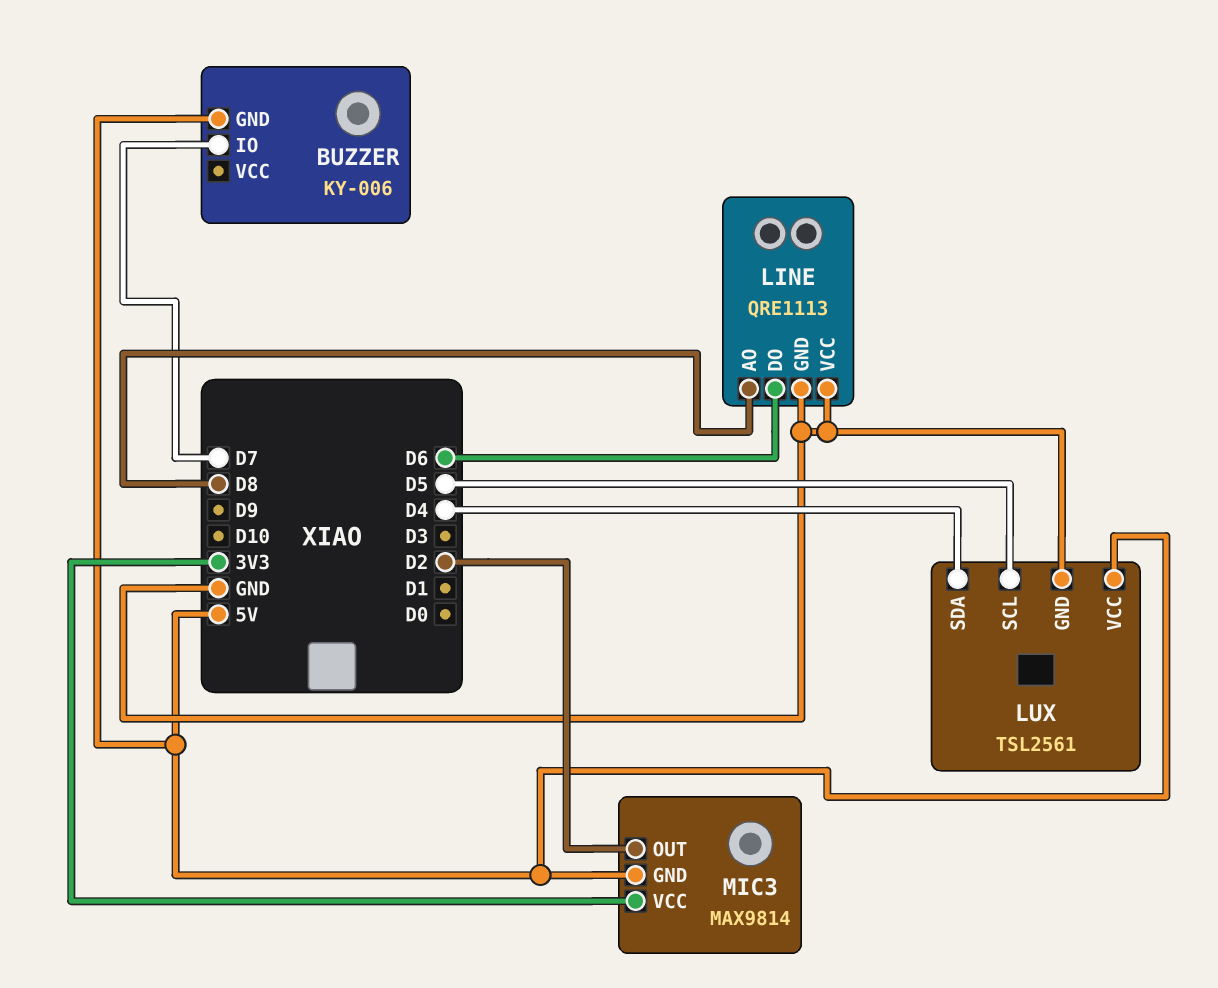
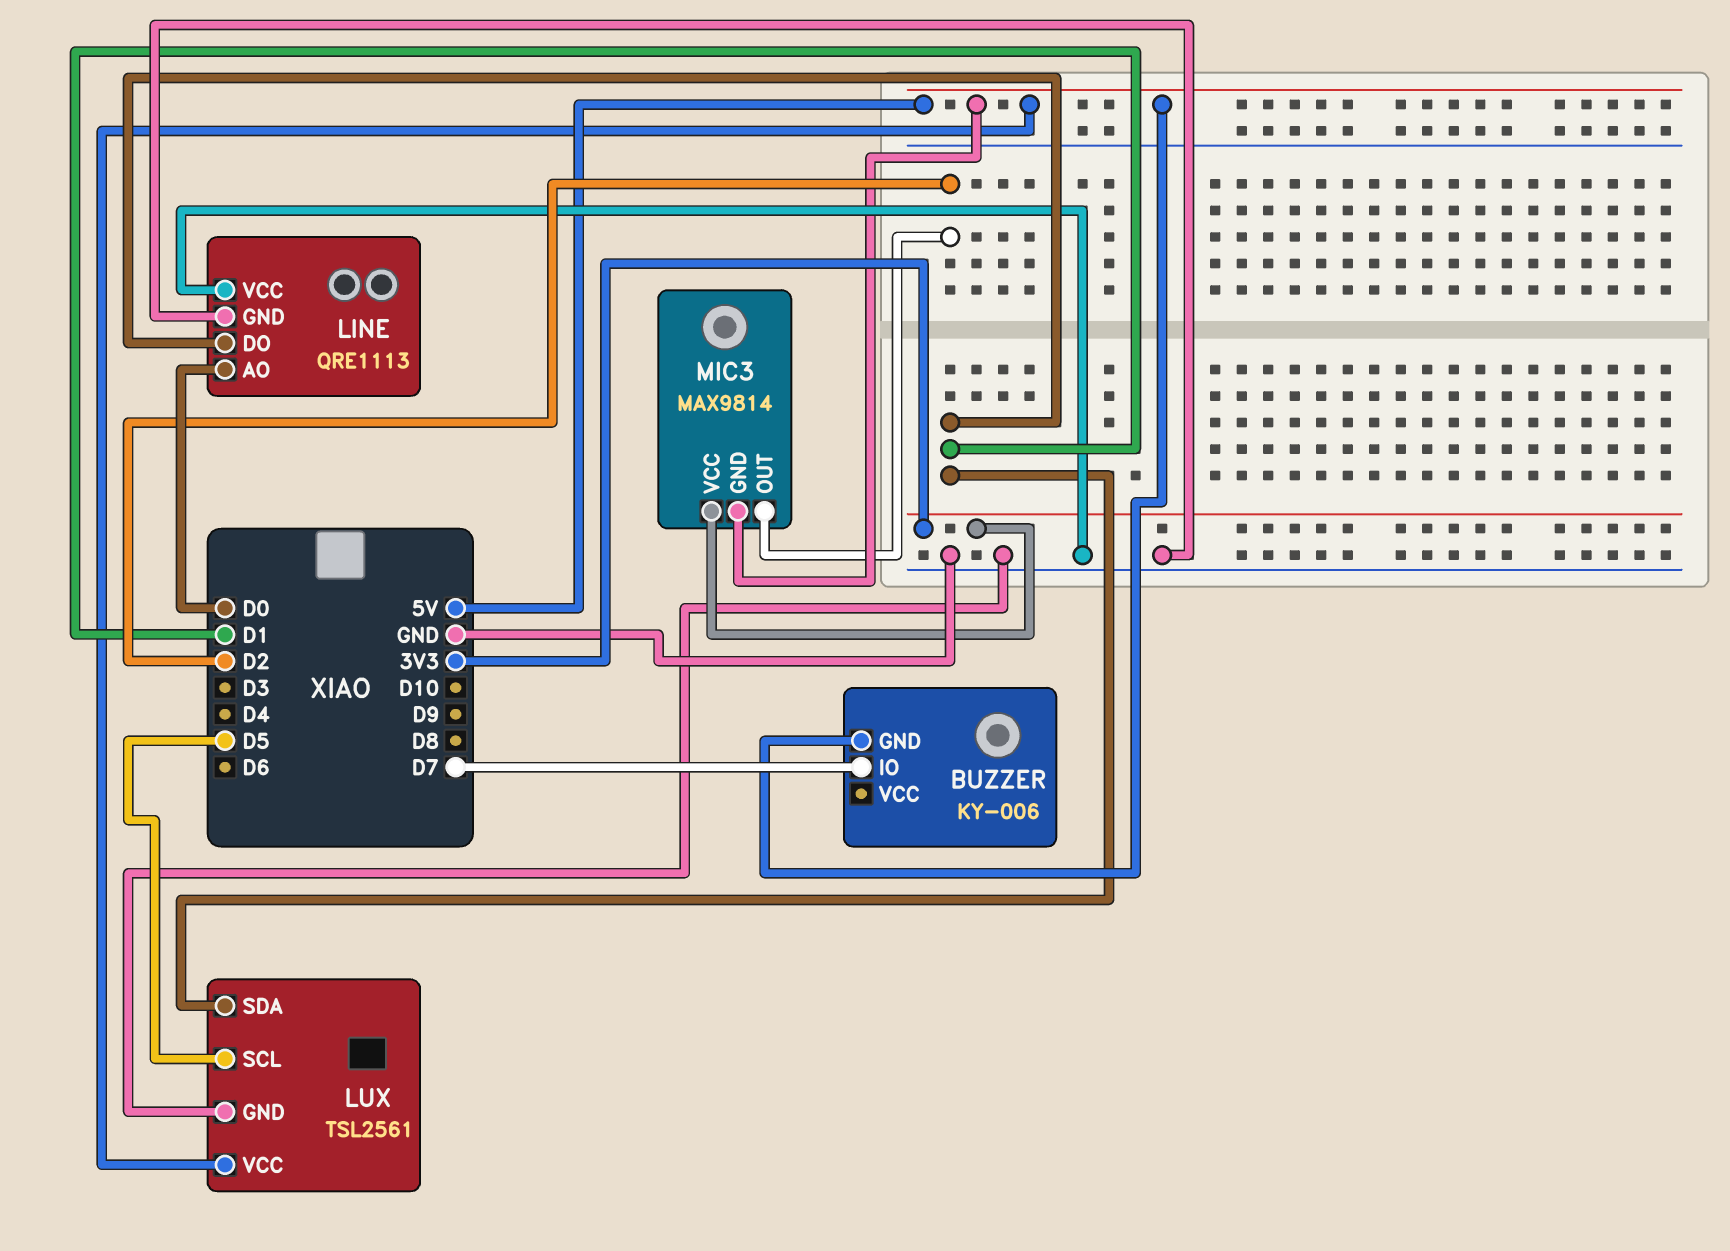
LINE pin AO: D8 -> D0
LINE pin DO: D6 -> D1
LUX pin SDA: D4 -> D1

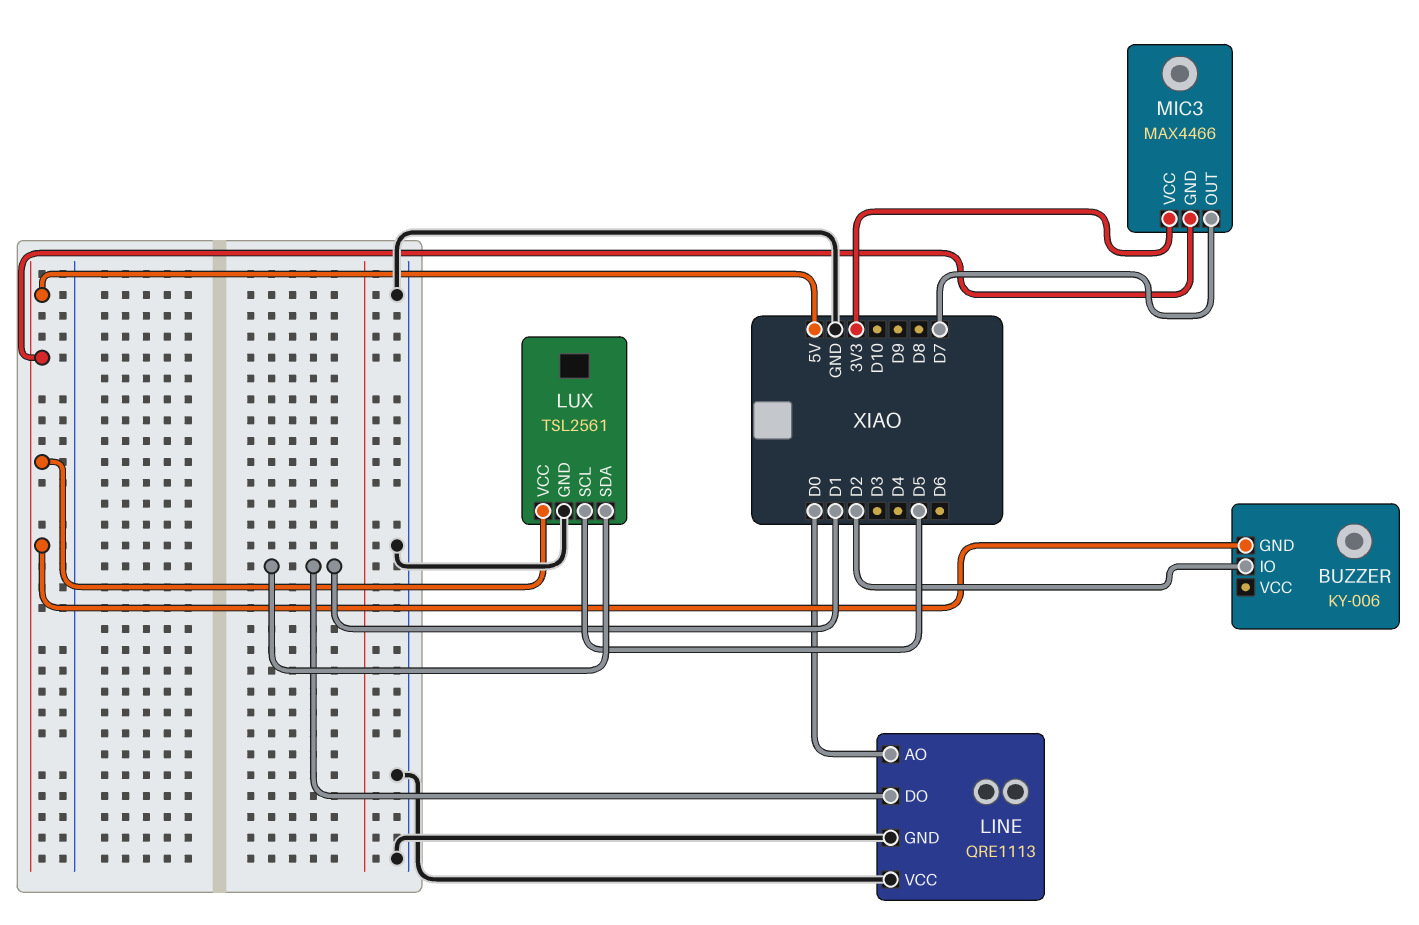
BUZZER pin IO: D7 -> D2
MIC3: MAX9814 -> MAX4466
MIC3 pin OUT: D2 -> D7

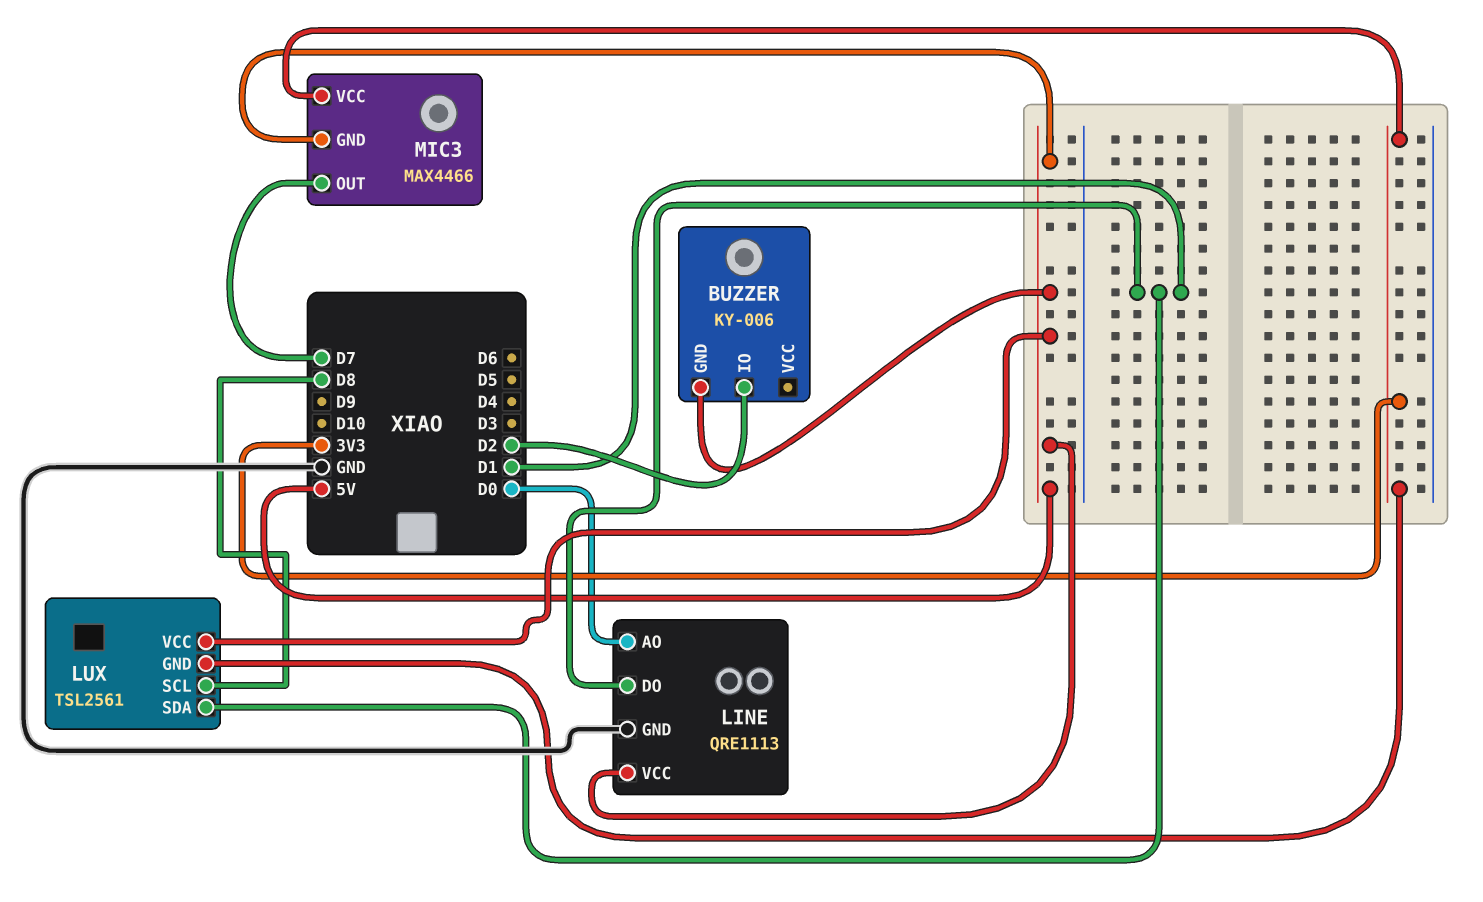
LINE pin VCC: GND -> 5V
LUX pin GND: GND -> 3V3
LUX pin SCL: D5 -> D8

